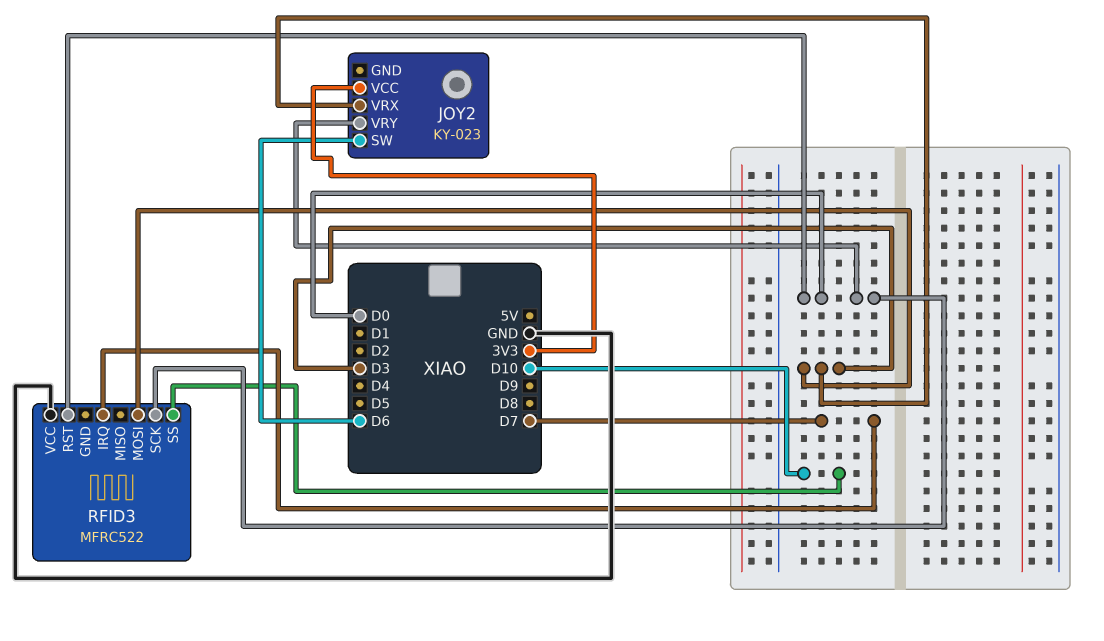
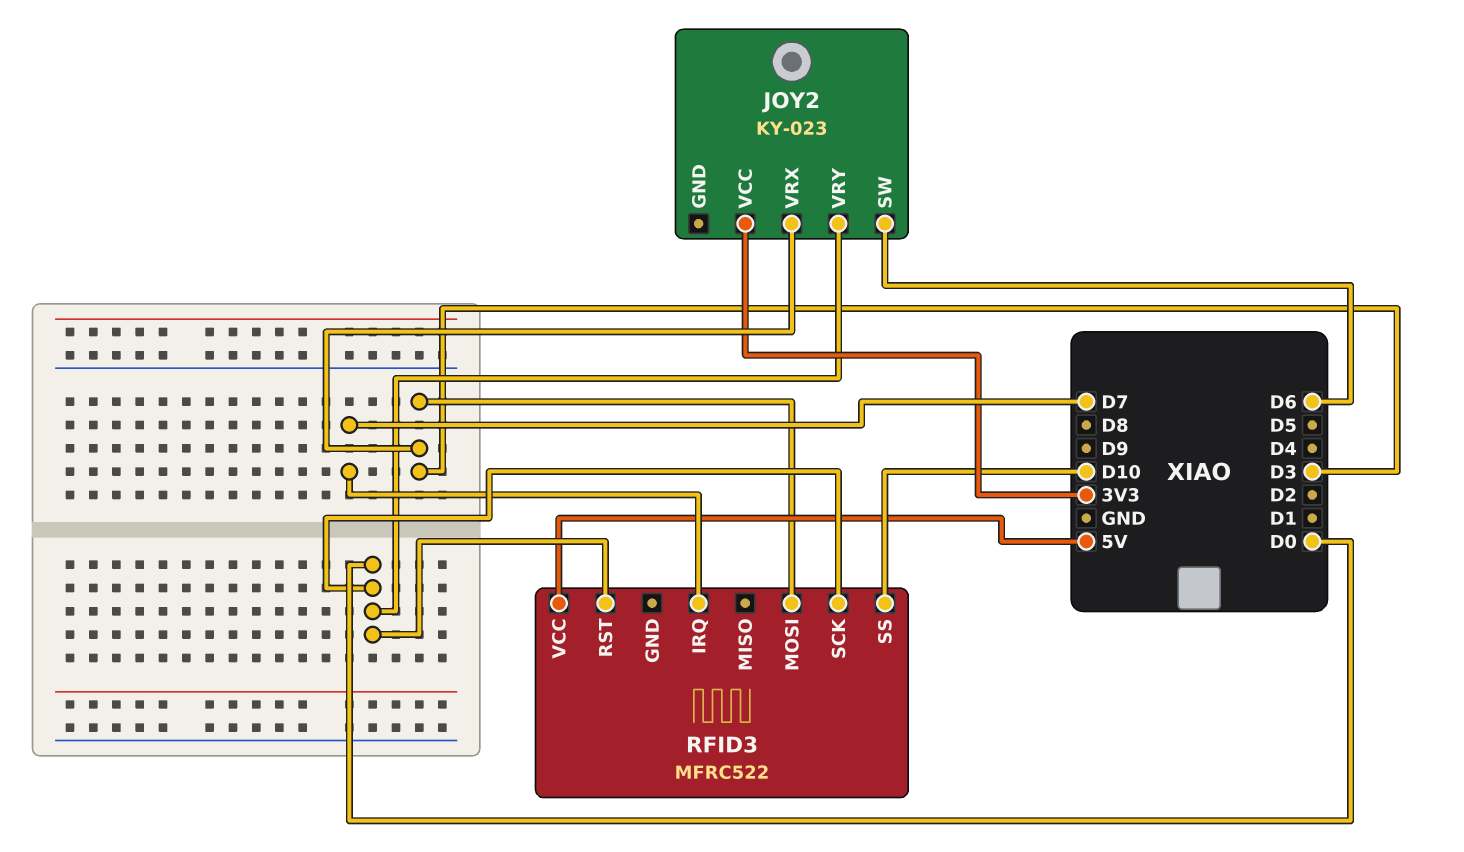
RFID3 pin VCC: GND -> 5V

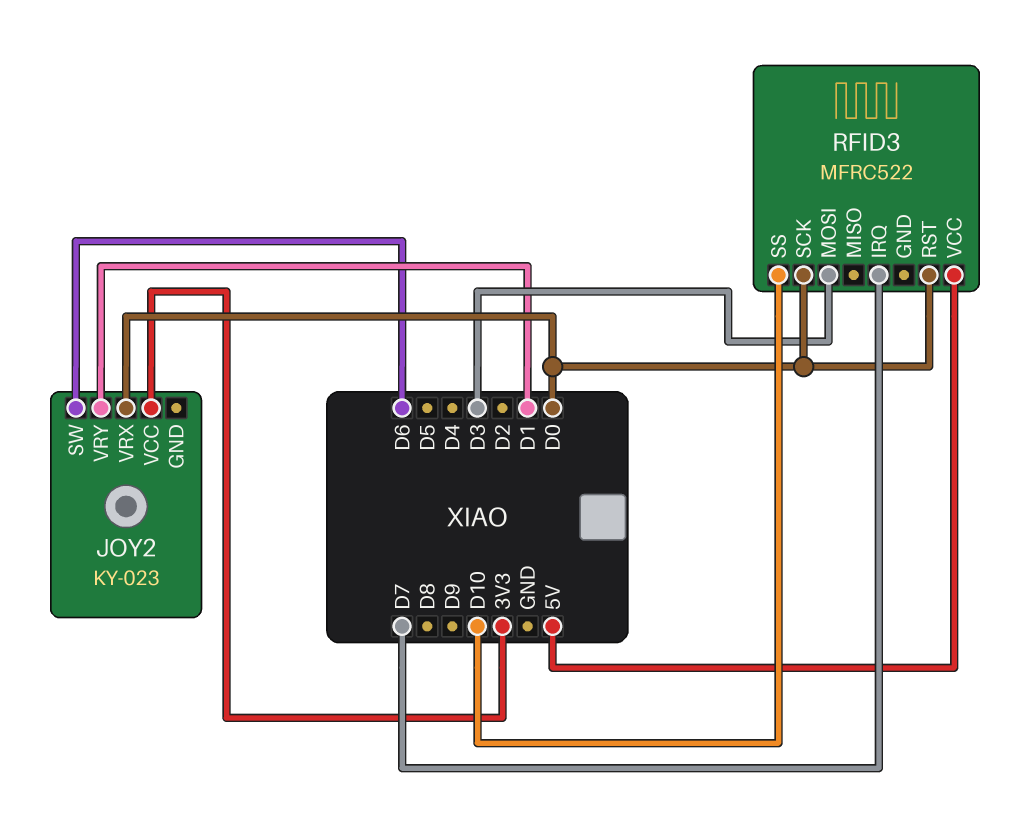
JOY2 pin VRX: D3 -> D0
JOY2 pin VRY: D0 -> D1

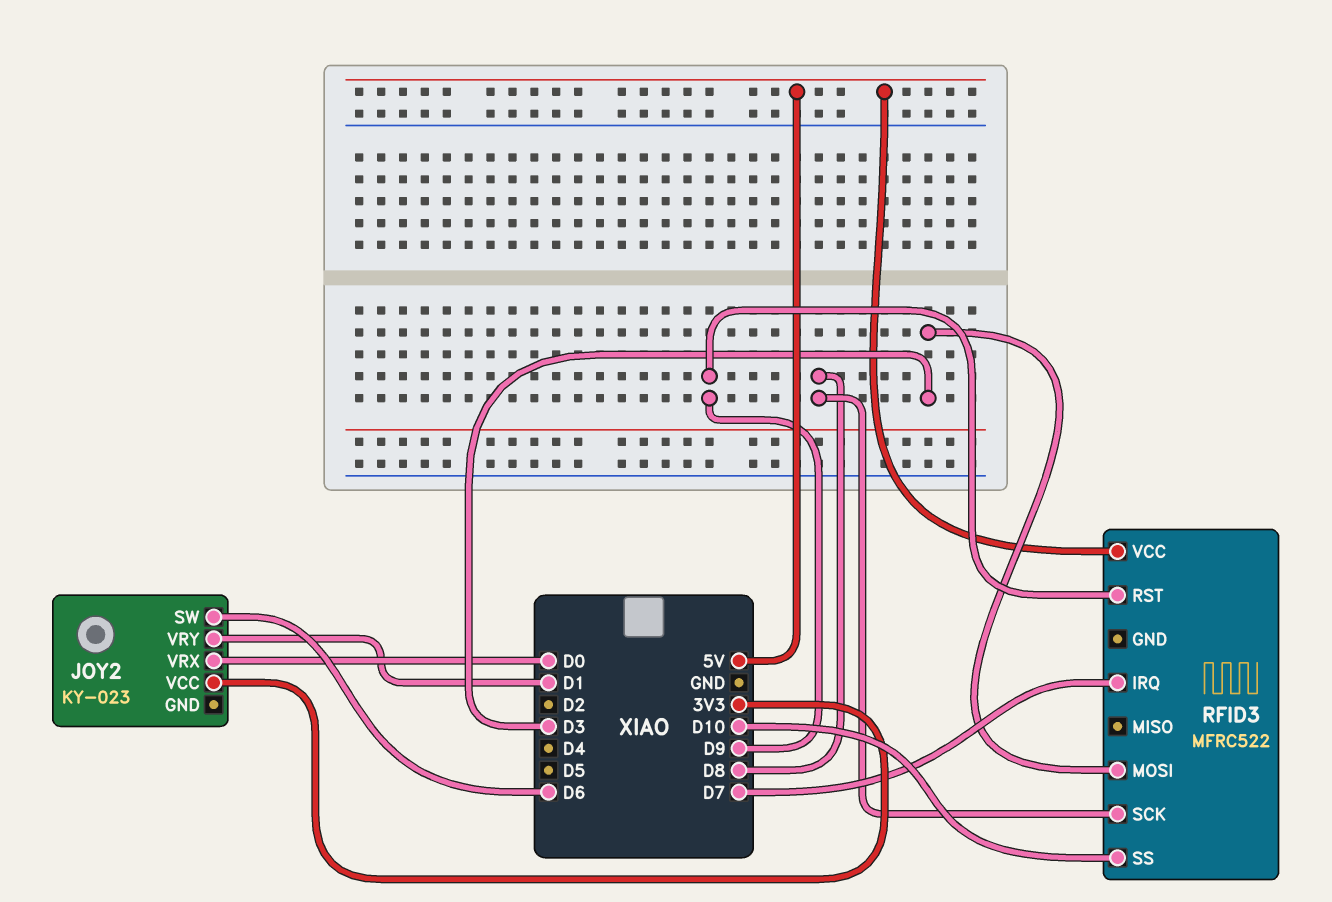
RFID3 pin RST: D0 -> D9
RFID3 pin SCK: D0 -> D8

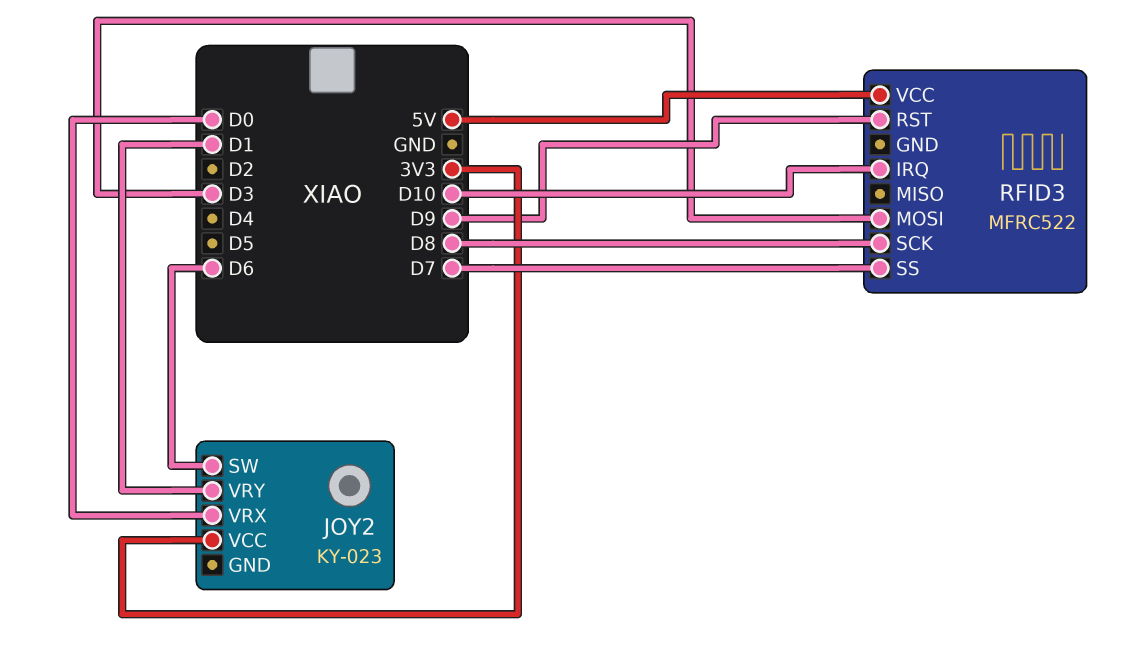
RFID3 pin IRQ: D7 -> D10
RFID3 pin SS: D10 -> D7

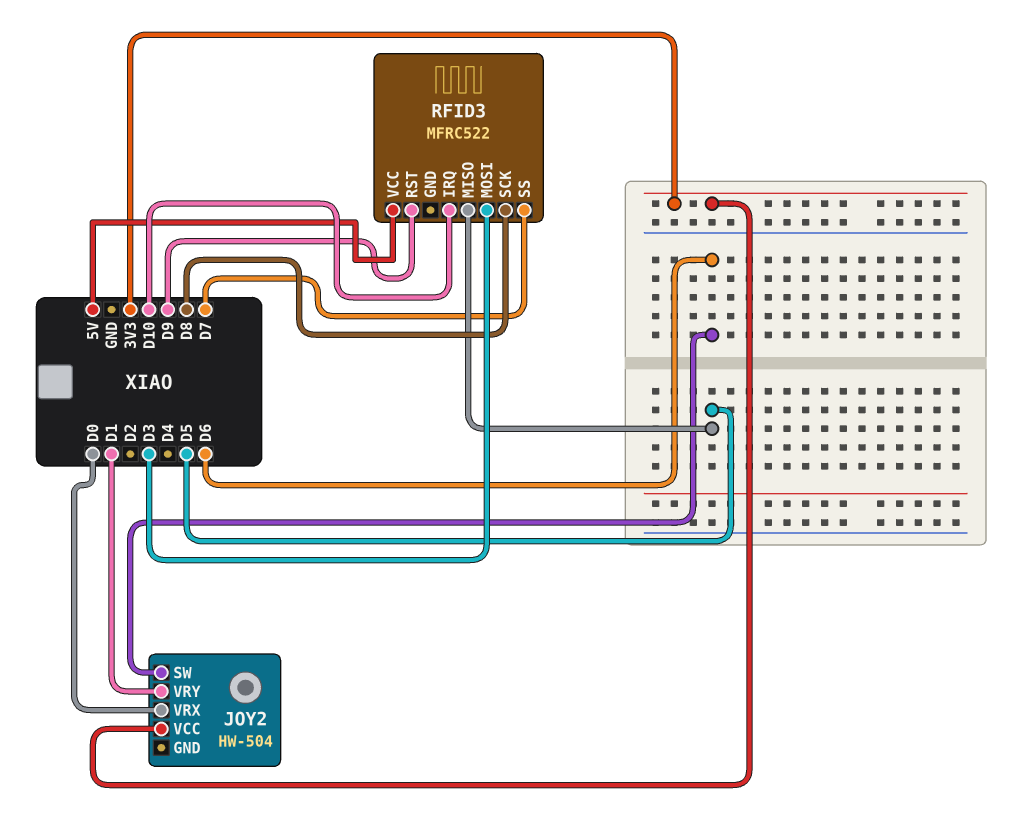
JOY2: KY-023 -> HW-504
RFID3 pin MISO: none -> D5

